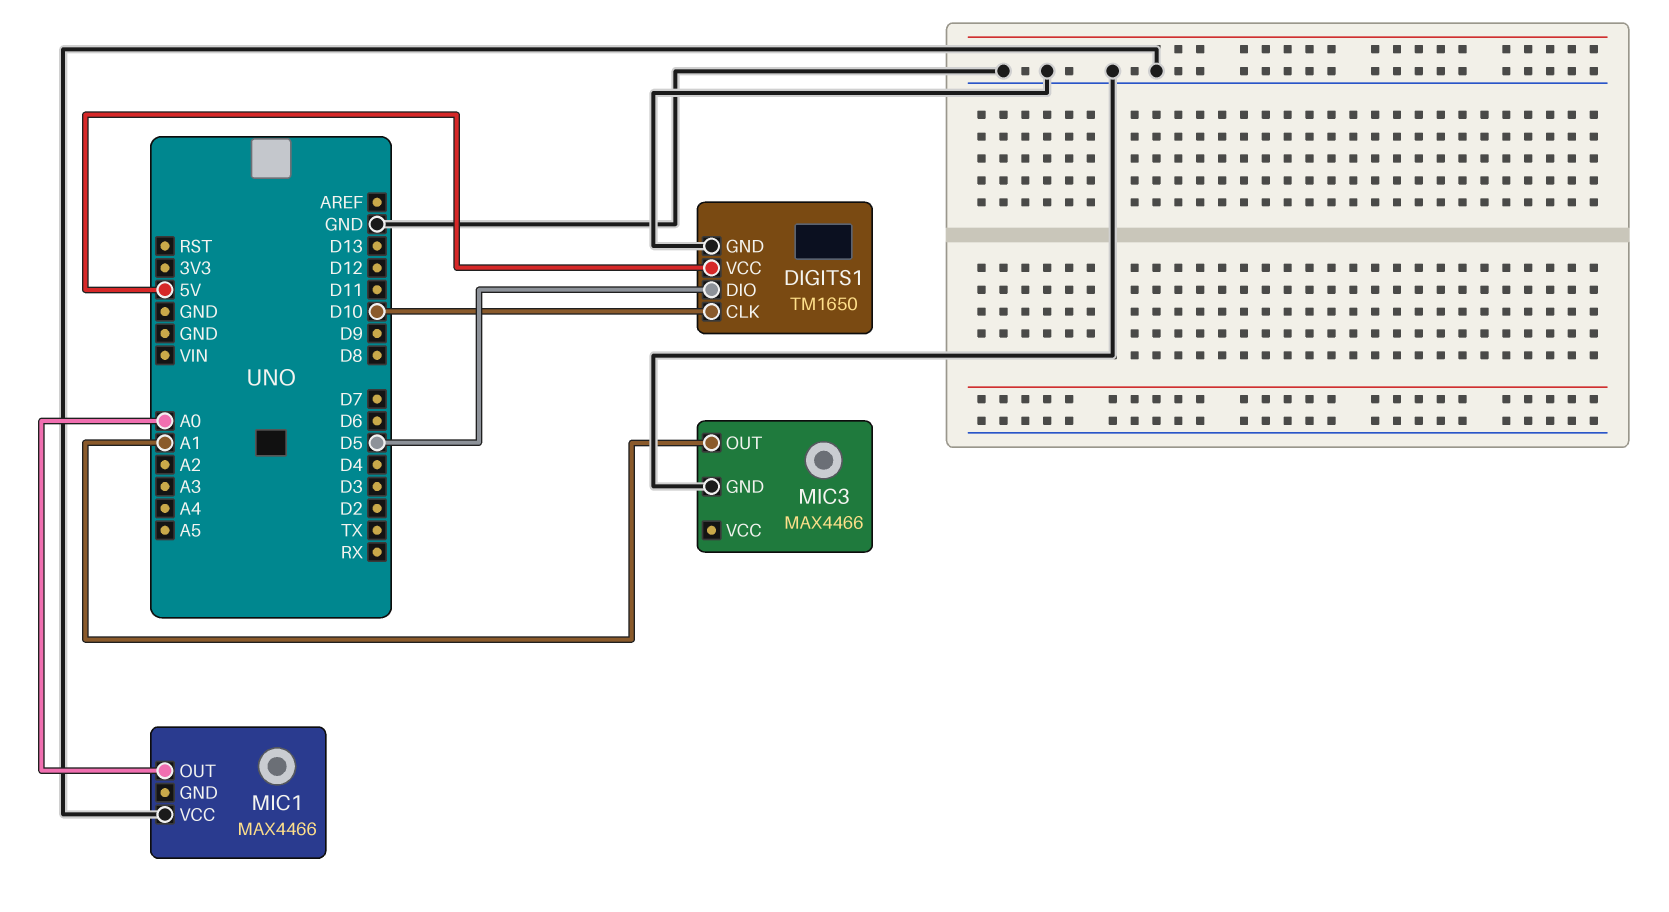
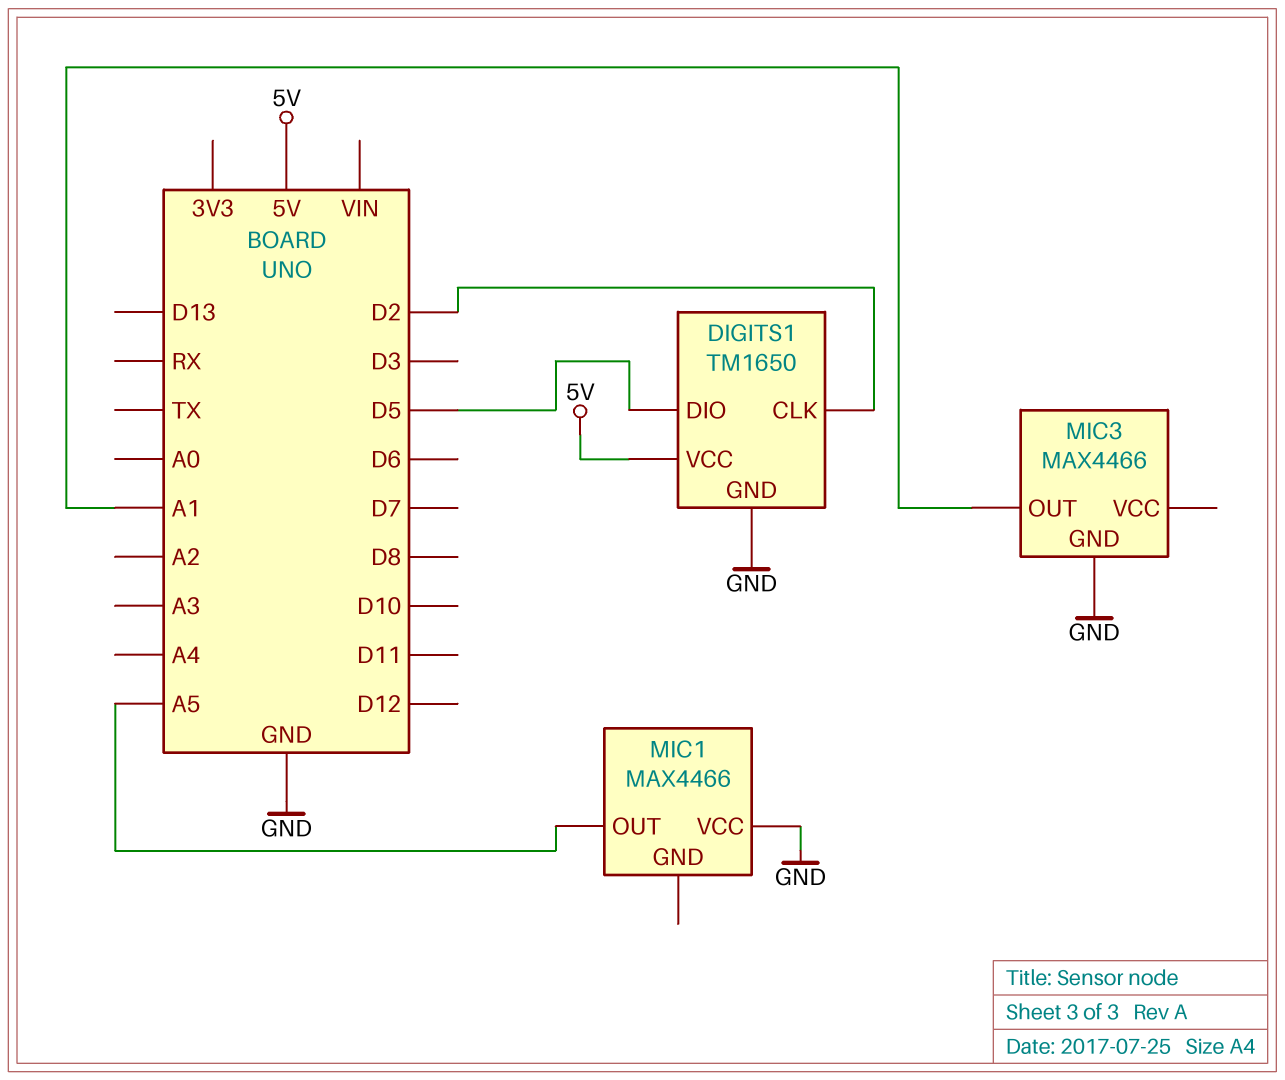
DIGITS1 pin CLK: D10 -> D2
MIC1 pin OUT: A0 -> A5

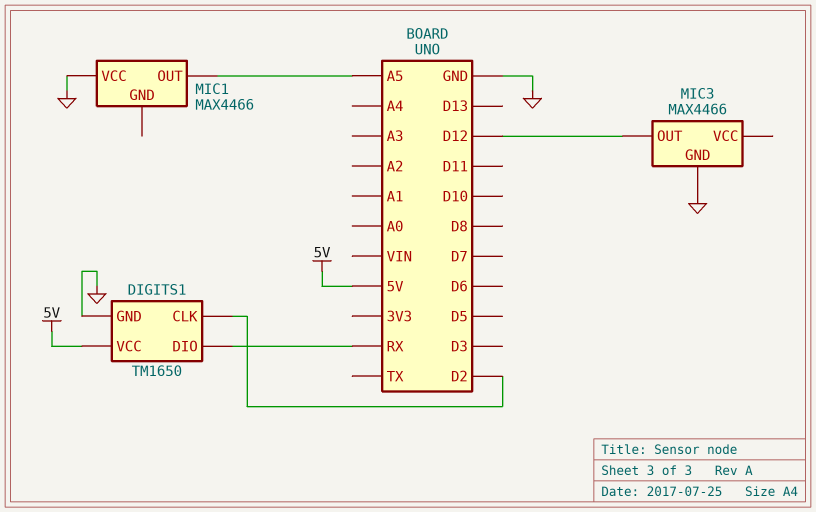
DIGITS1 pin DIO: D5 -> RX
MIC3 pin OUT: A1 -> D12

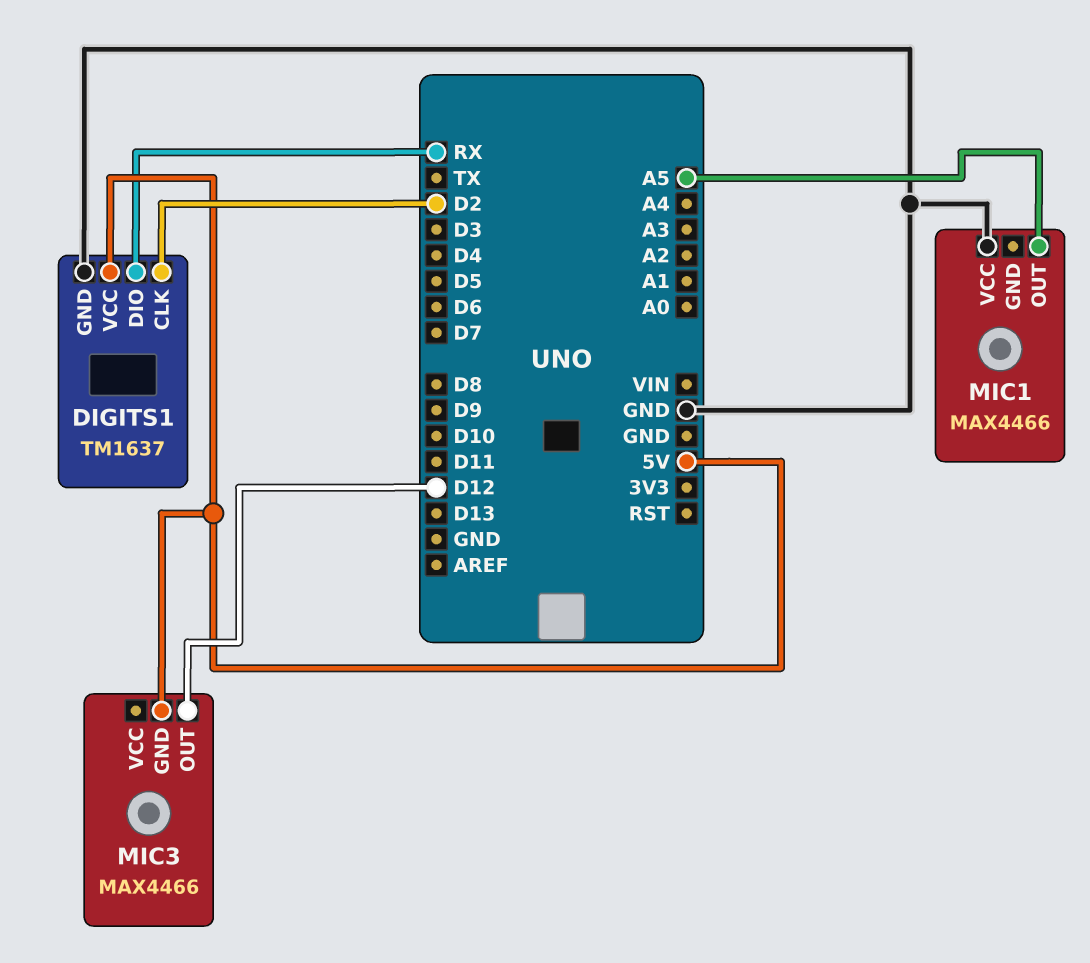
DIGITS1: TM1650 -> TM1637
MIC3 pin GND: GND -> 5V

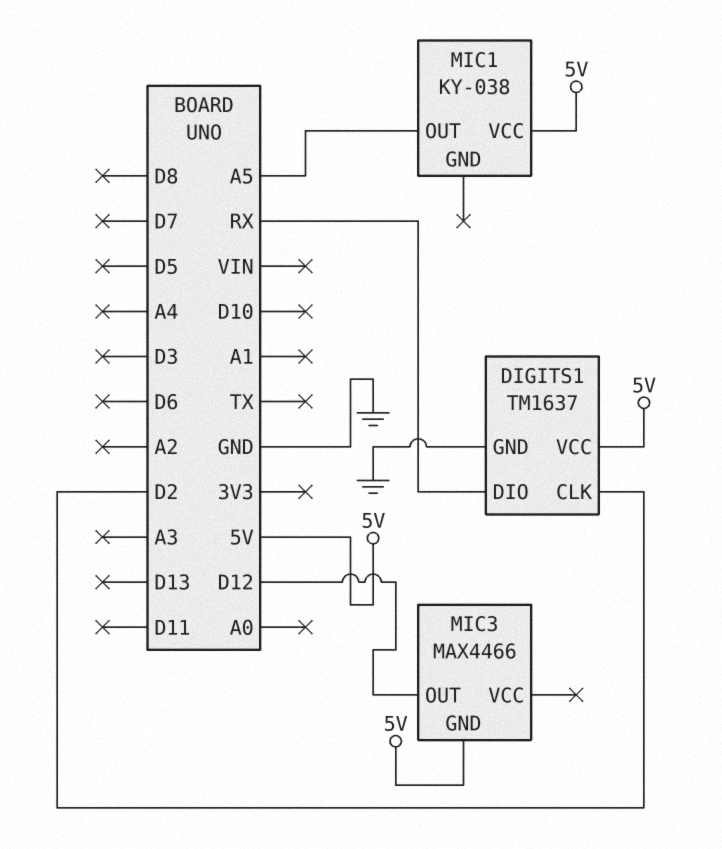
MIC1: MAX4466 -> KY-038
MIC1 pin VCC: GND -> 5V

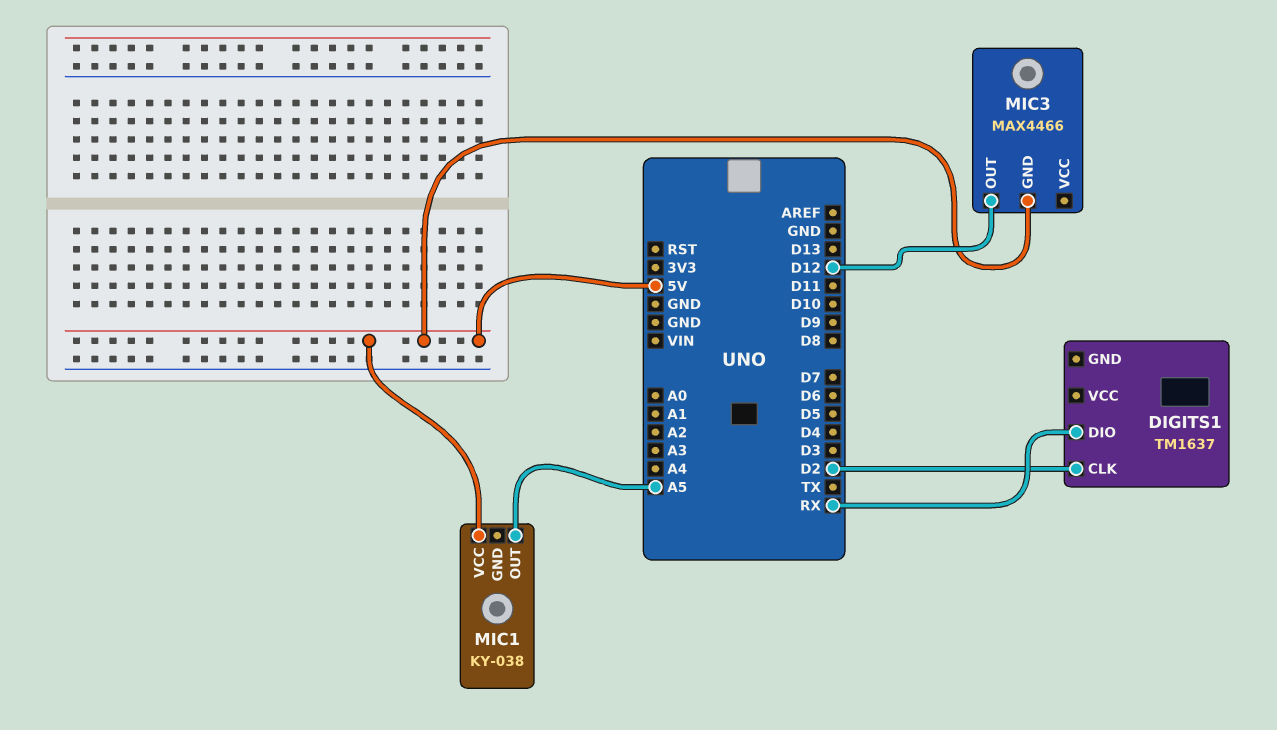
DIGITS1 pin GND: GND -> none
DIGITS1 pin VCC: 5V -> none

